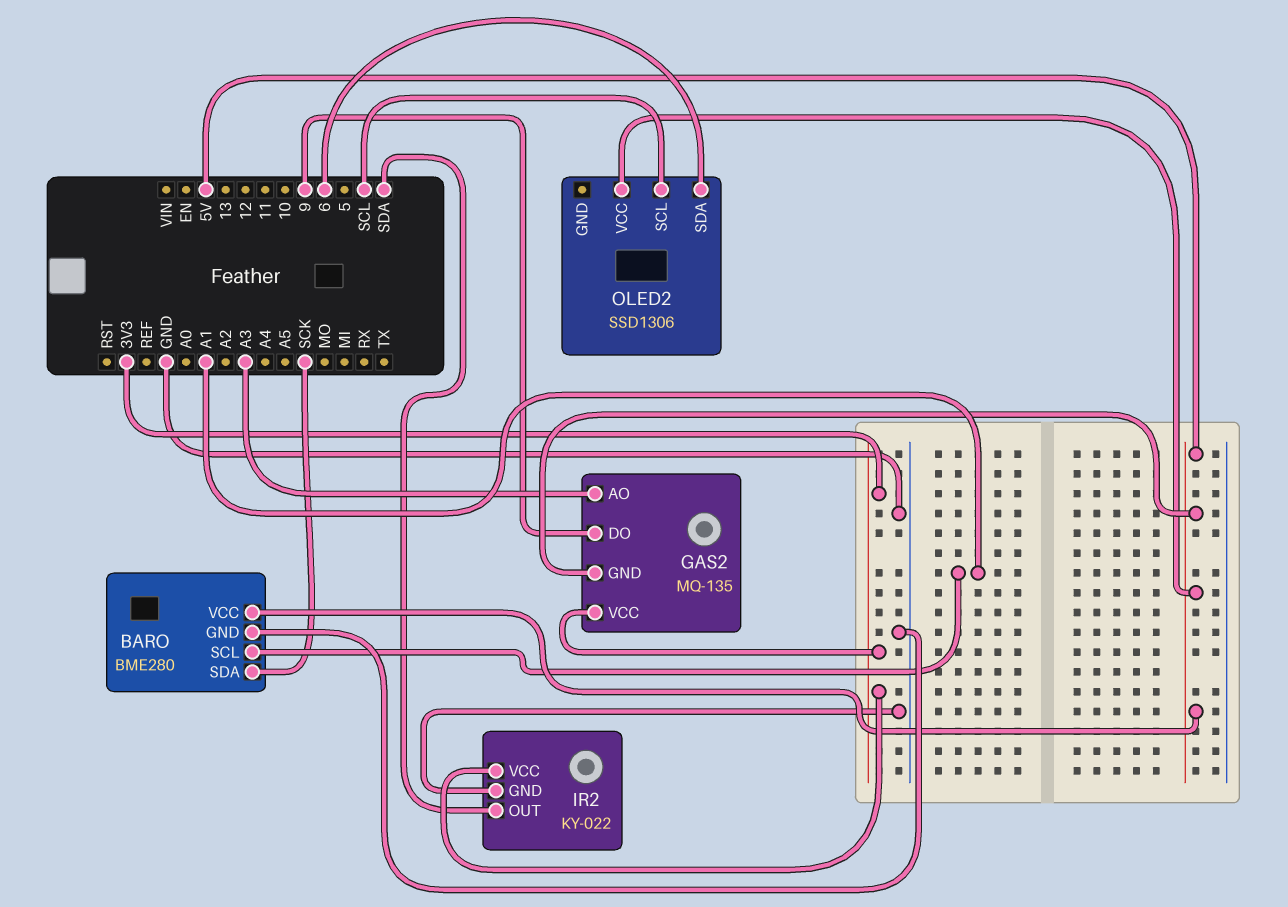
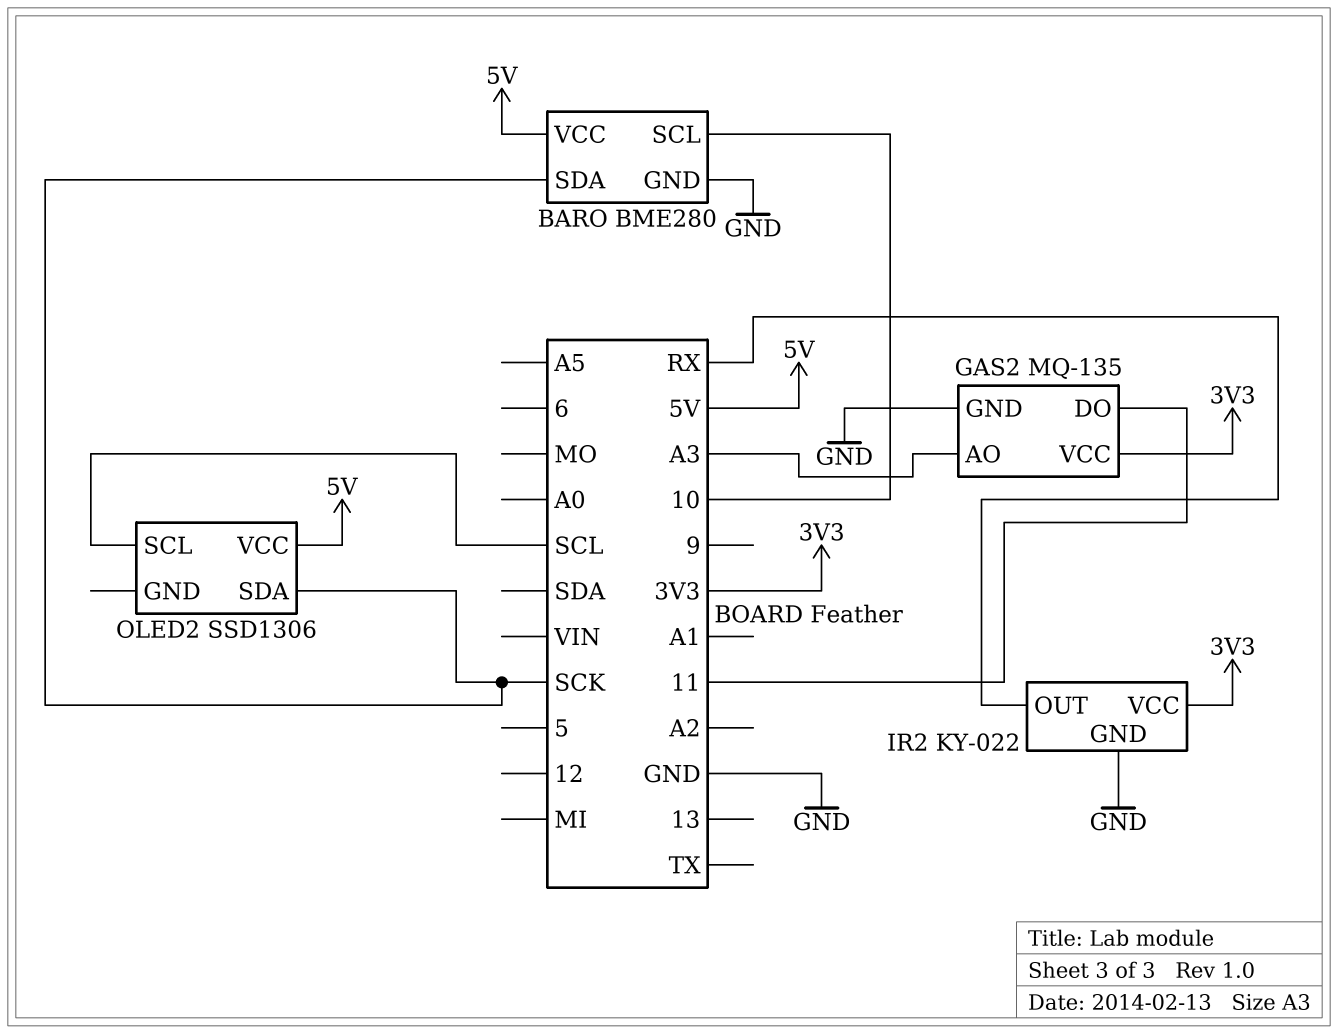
BARO pin SCL: A1 -> 10
GAS2 pin DO: 9 -> 11
GAS2 pin GND: 5V -> GND
IR2 pin OUT: SDA -> RX
OLED2 pin SDA: 6 -> SCK

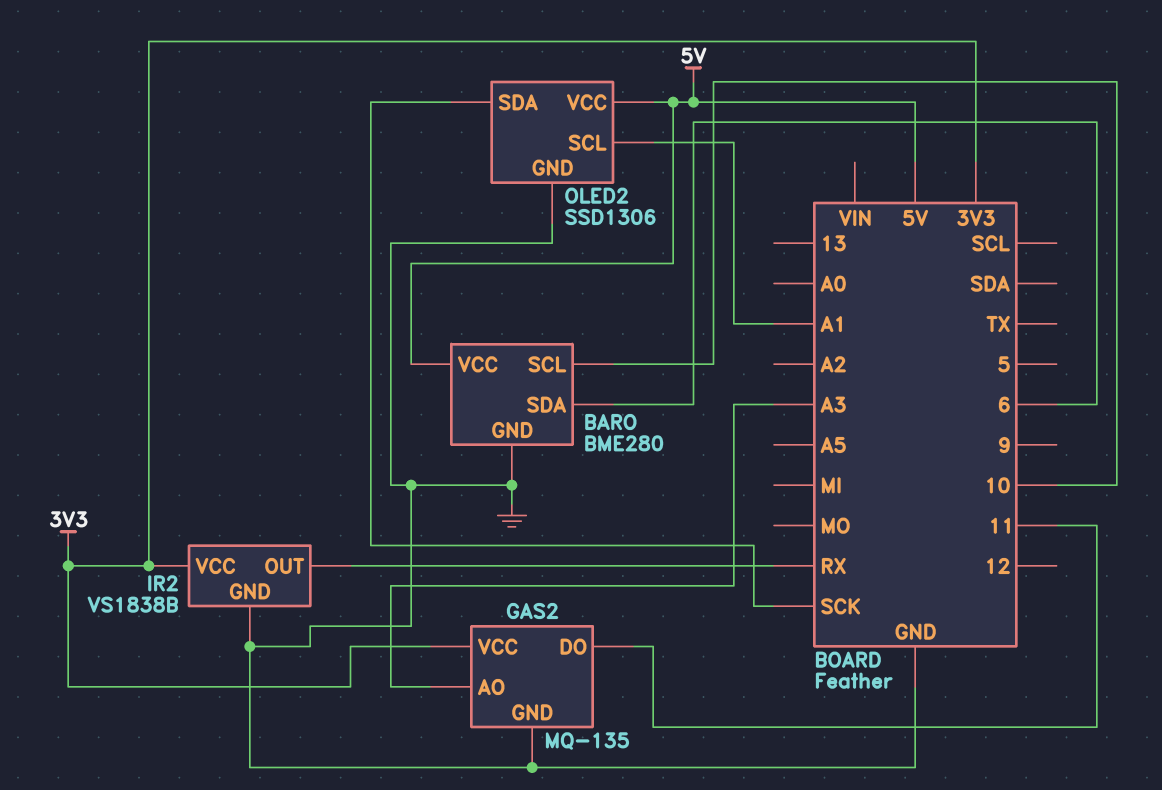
BARO pin SDA: SCK -> 6
IR2: KY-022 -> VS1838B
OLED2 pin GND: none -> GND
OLED2 pin SCL: SCL -> A1

